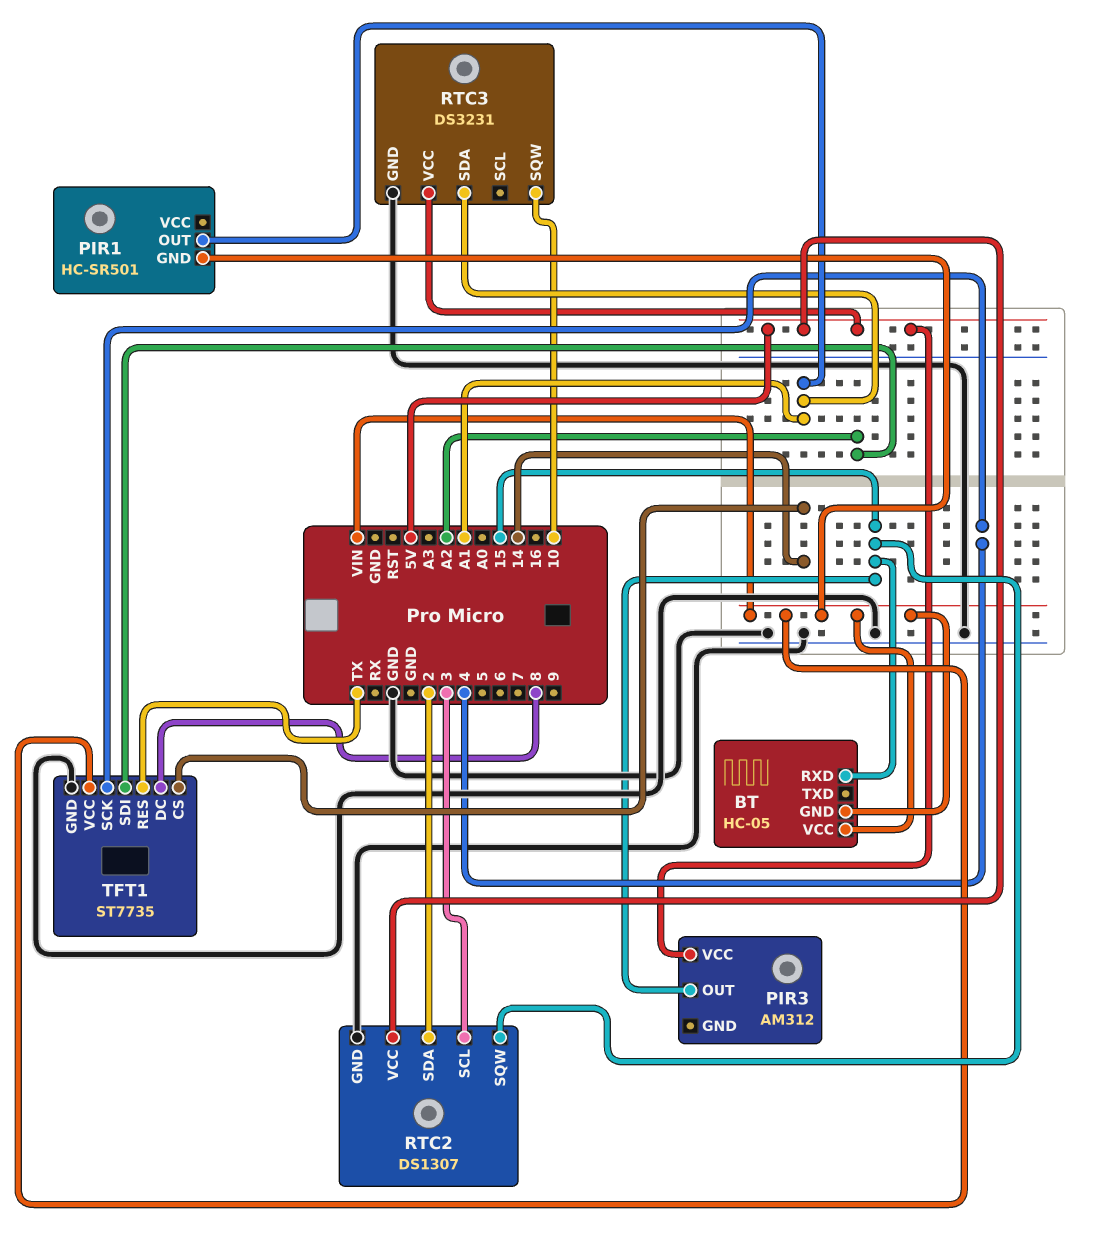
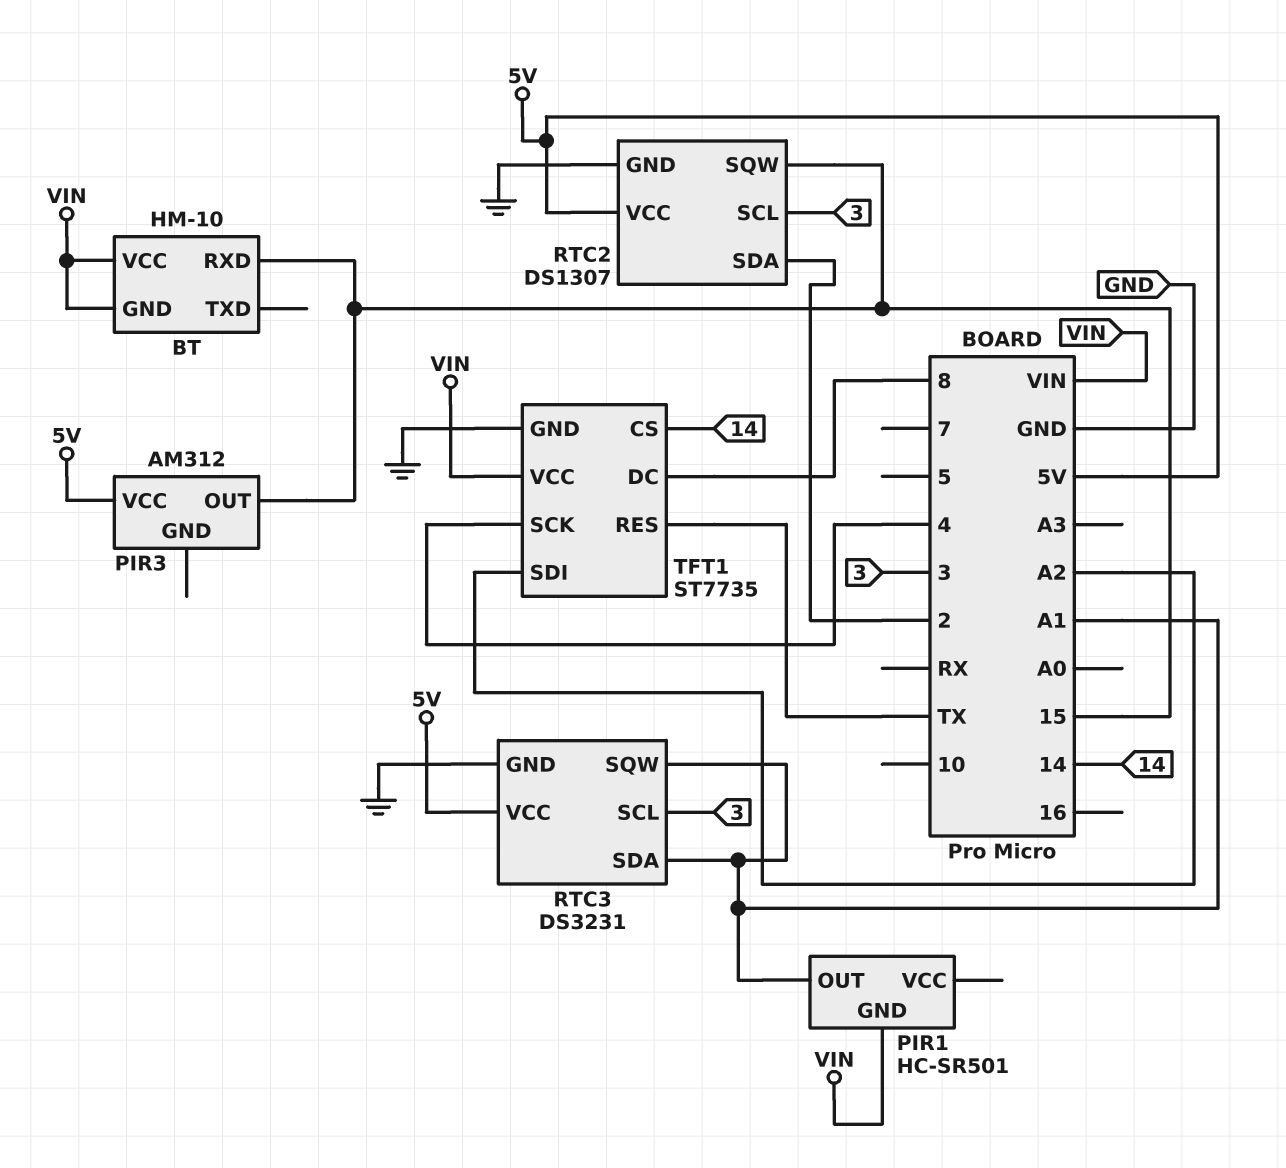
BT: HC-05 -> HM-10
RTC3 pin SCL: none -> 3
RTC3 pin SQW: 10 -> A1

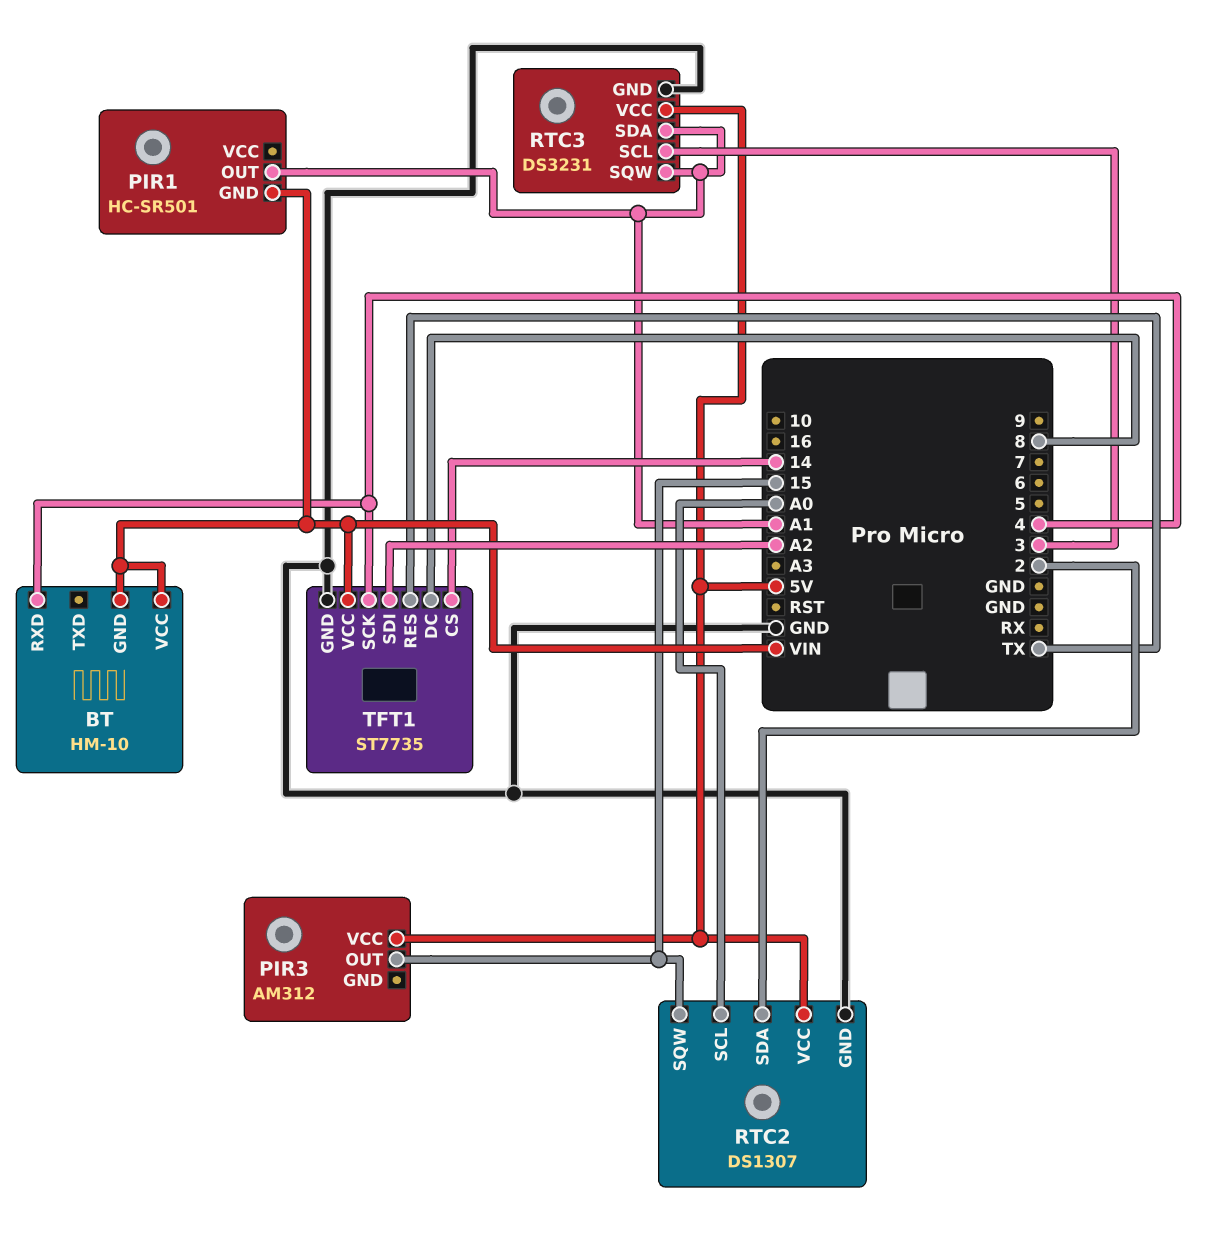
BT pin RXD: 15 -> 4
RTC2 pin SCL: 3 -> A0

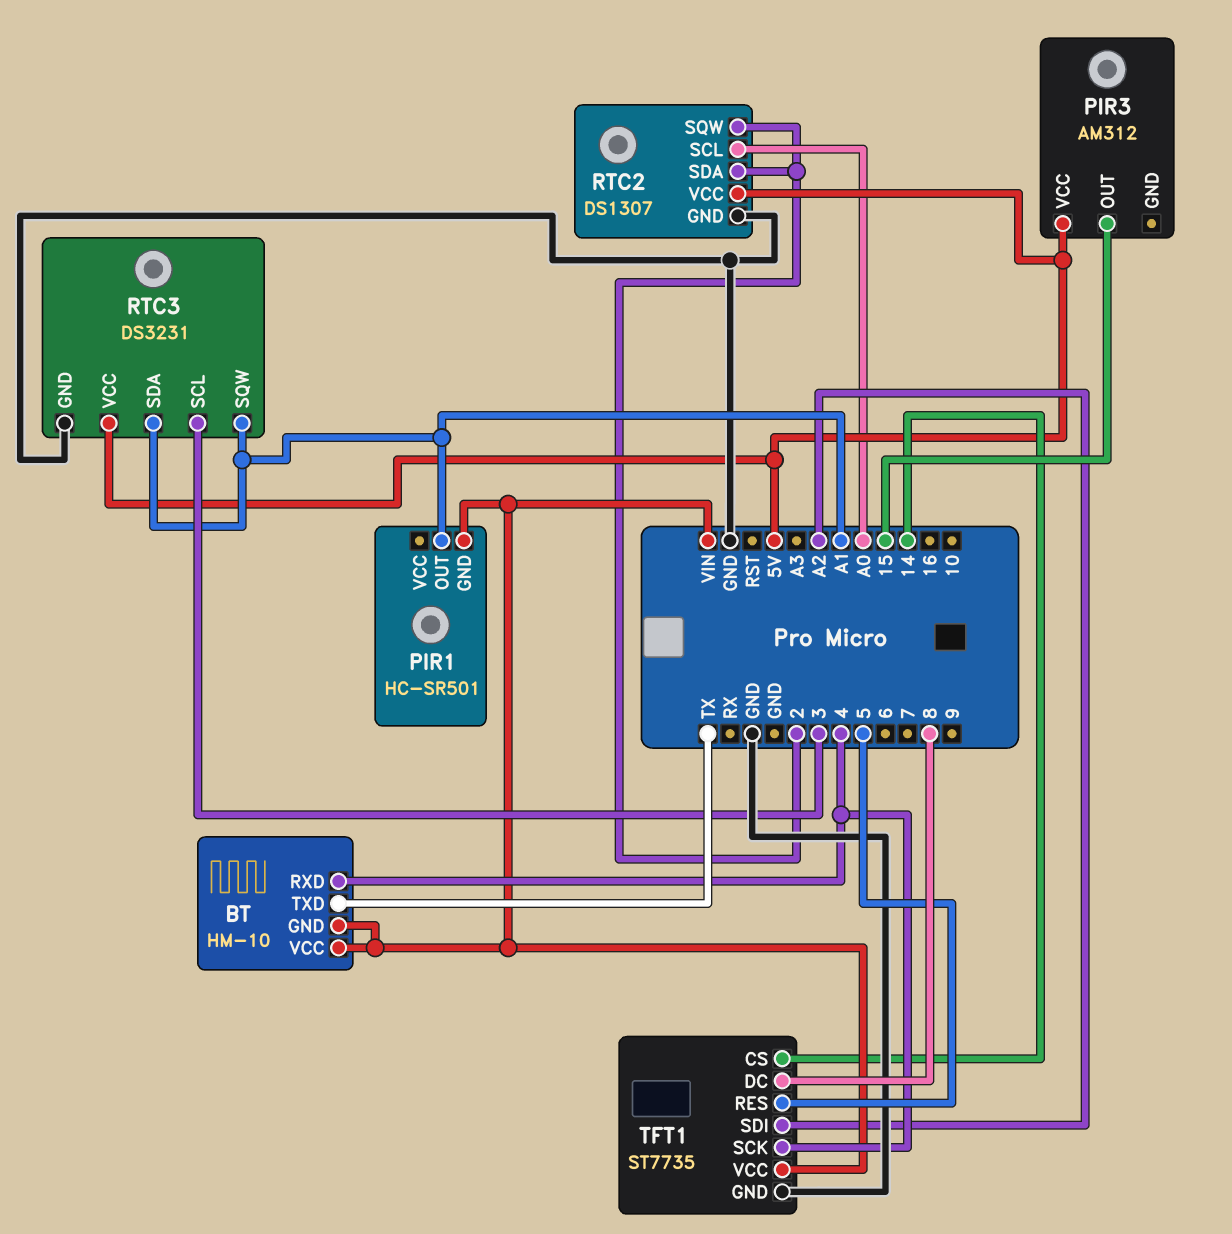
BT pin TXD: none -> TX
RTC2 pin SQW: 15 -> 2
TFT1 pin RES: TX -> 5

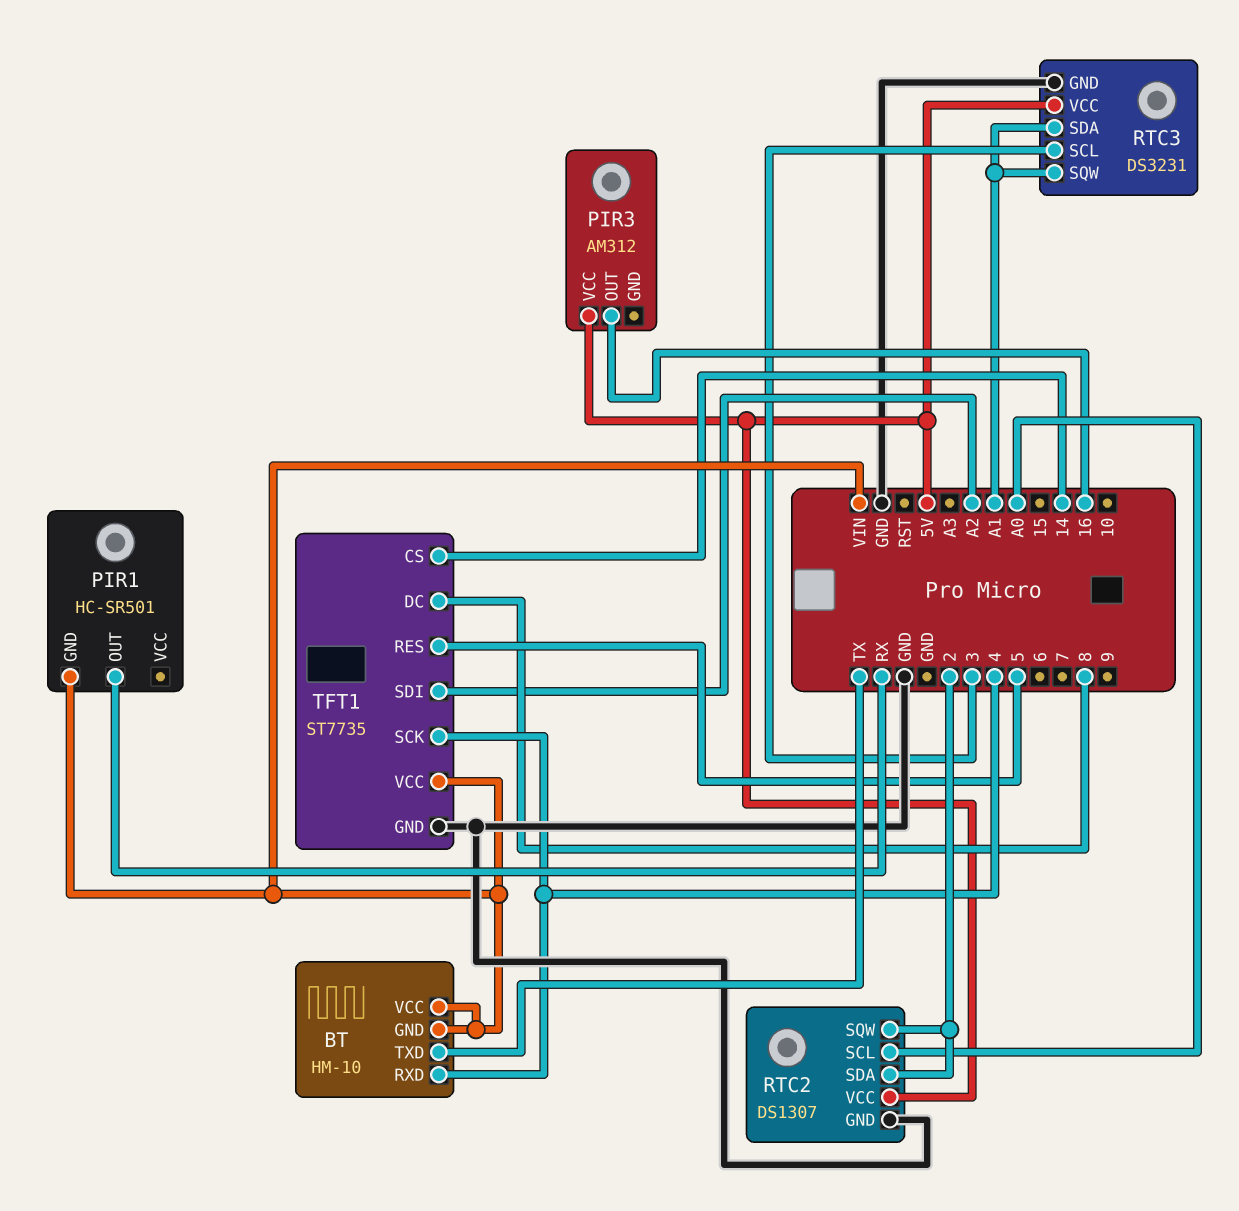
PIR1 pin OUT: A1 -> RX
PIR3 pin OUT: 15 -> 16

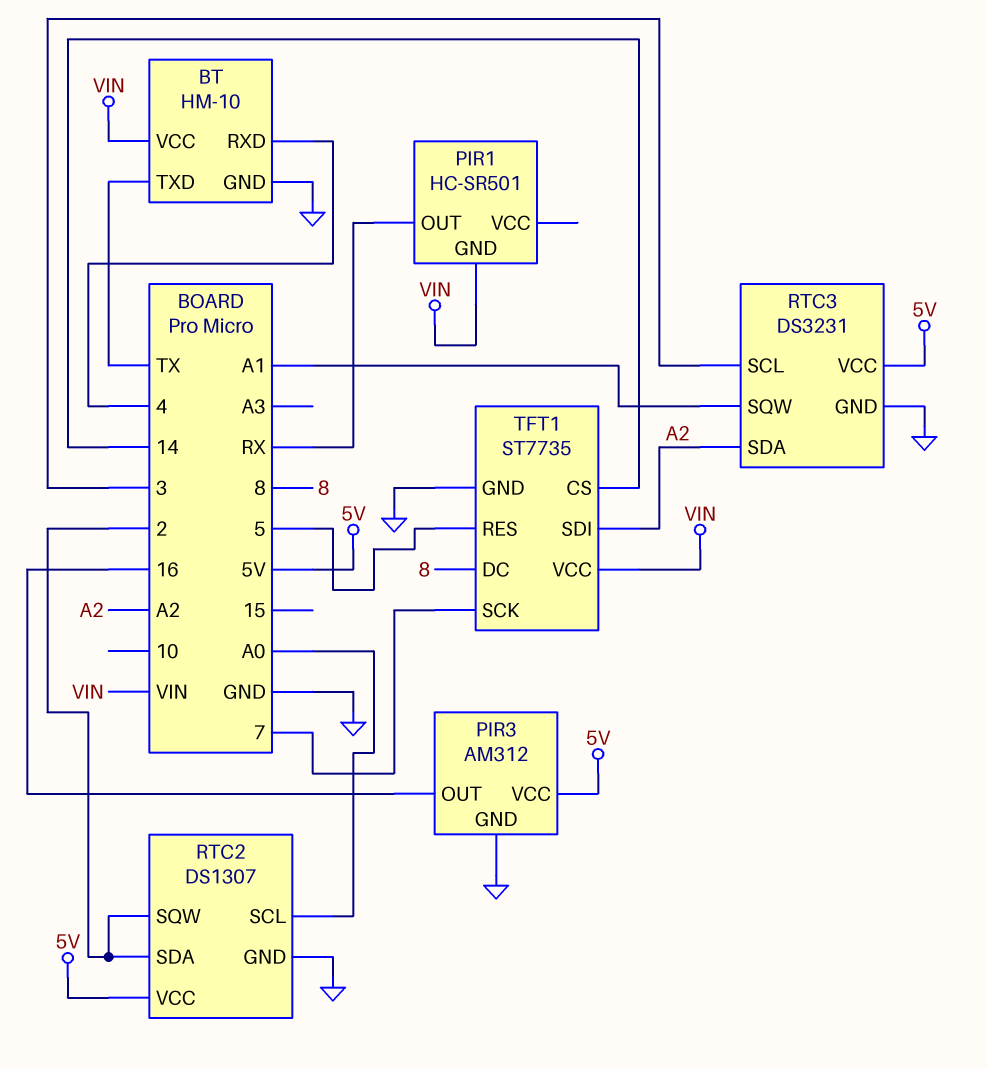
BT pin GND: VIN -> GND
PIR3 pin GND: none -> GND
RTC3 pin SDA: A1 -> A2
TFT1 pin SCK: 4 -> 7

